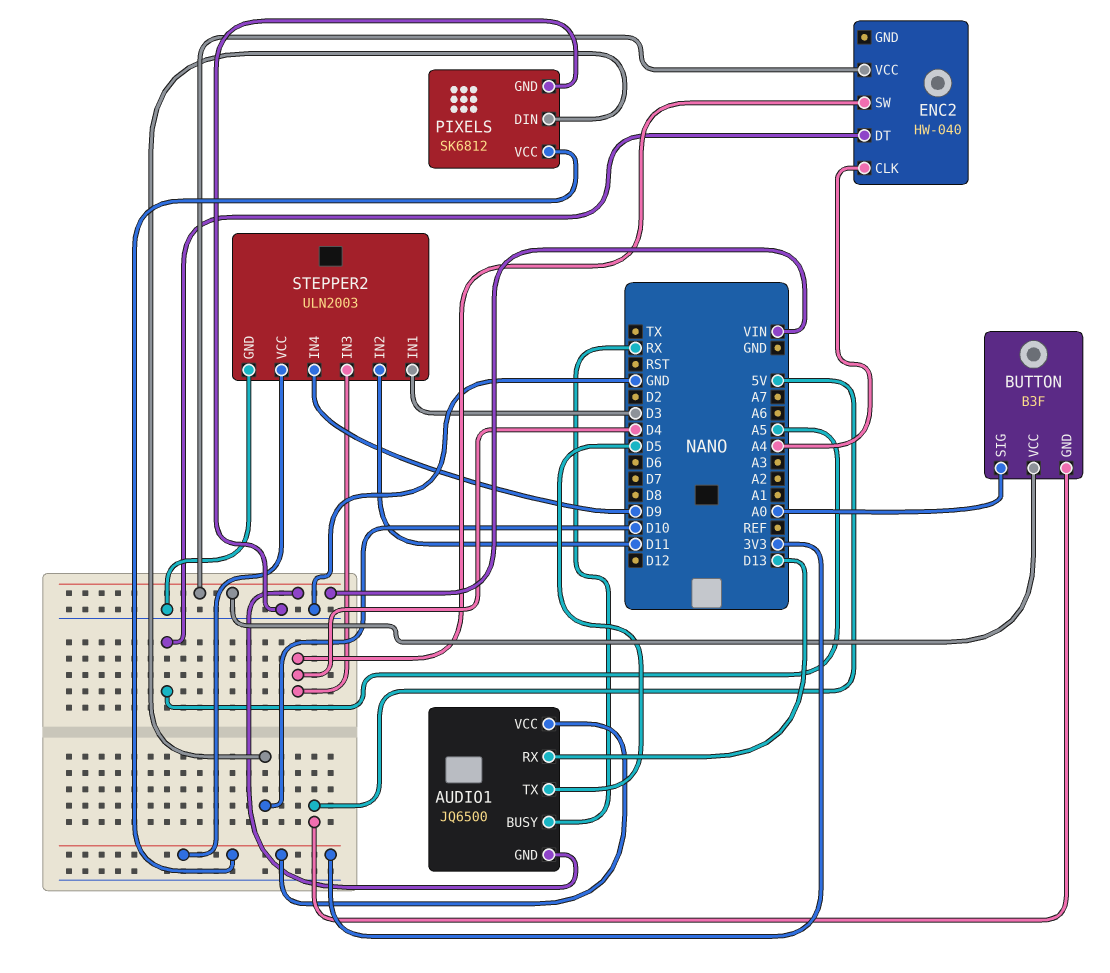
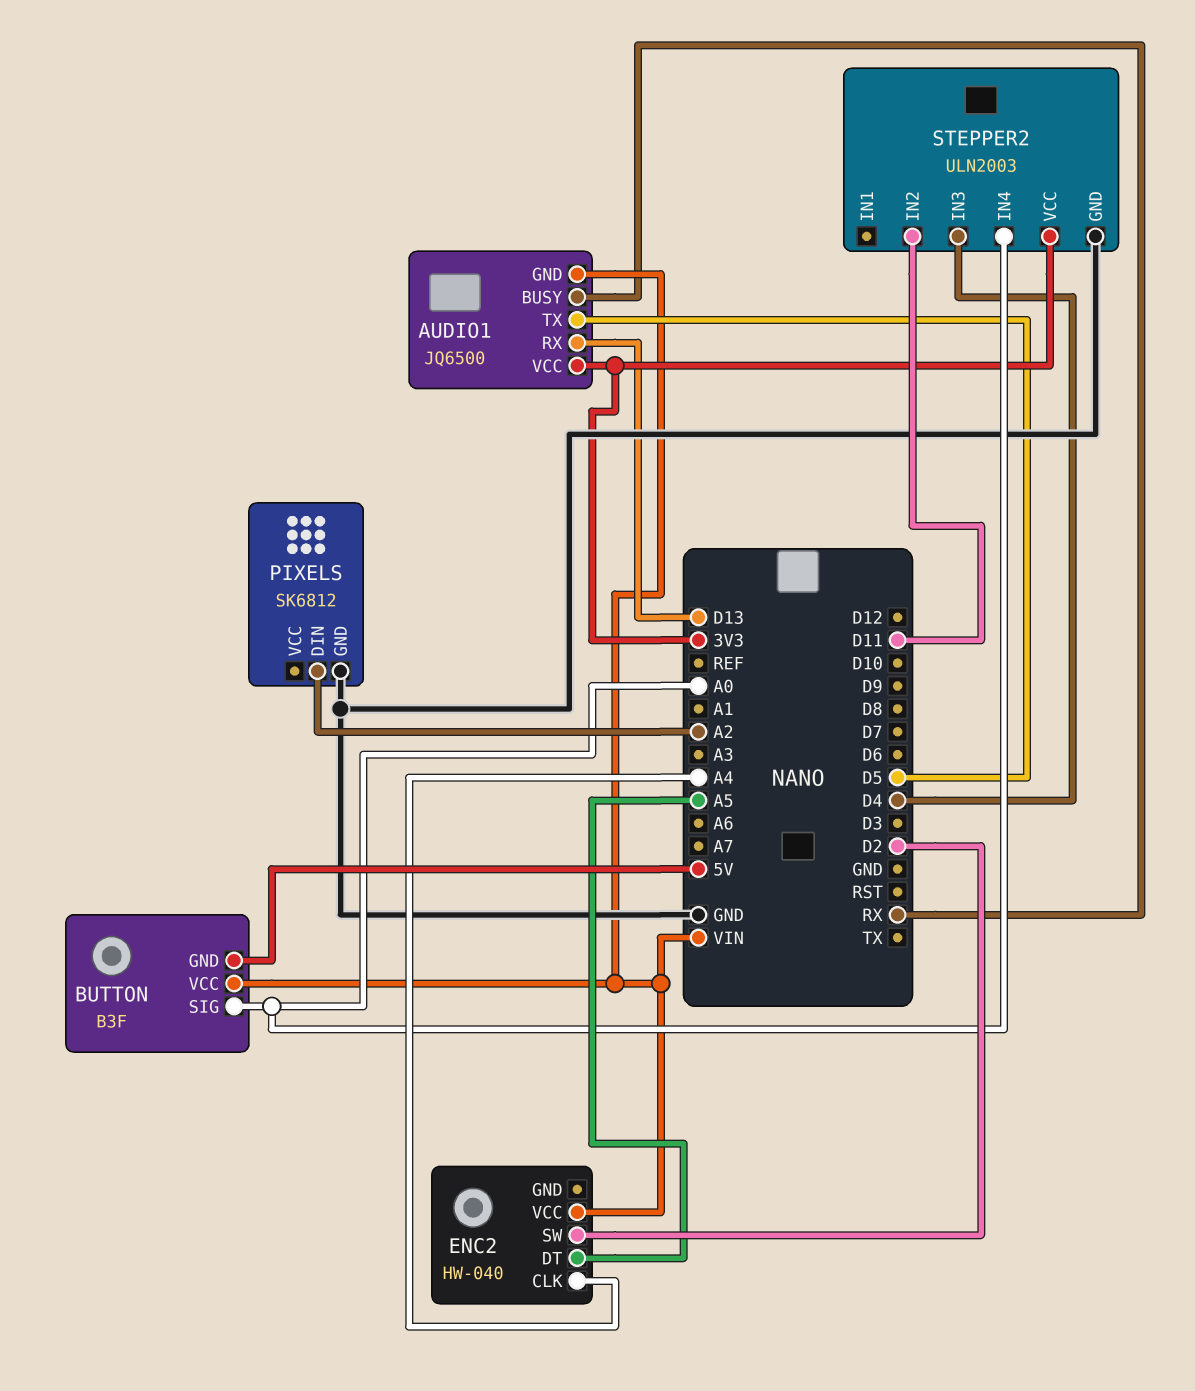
ENC2 pin SW: D4 -> D2
PIXELS pin DIN: D10 -> A2
PIXELS pin VCC: 3V3 -> none
STEPPER2 pin IN1: D3 -> none
STEPPER2 pin IN4: D9 -> A0

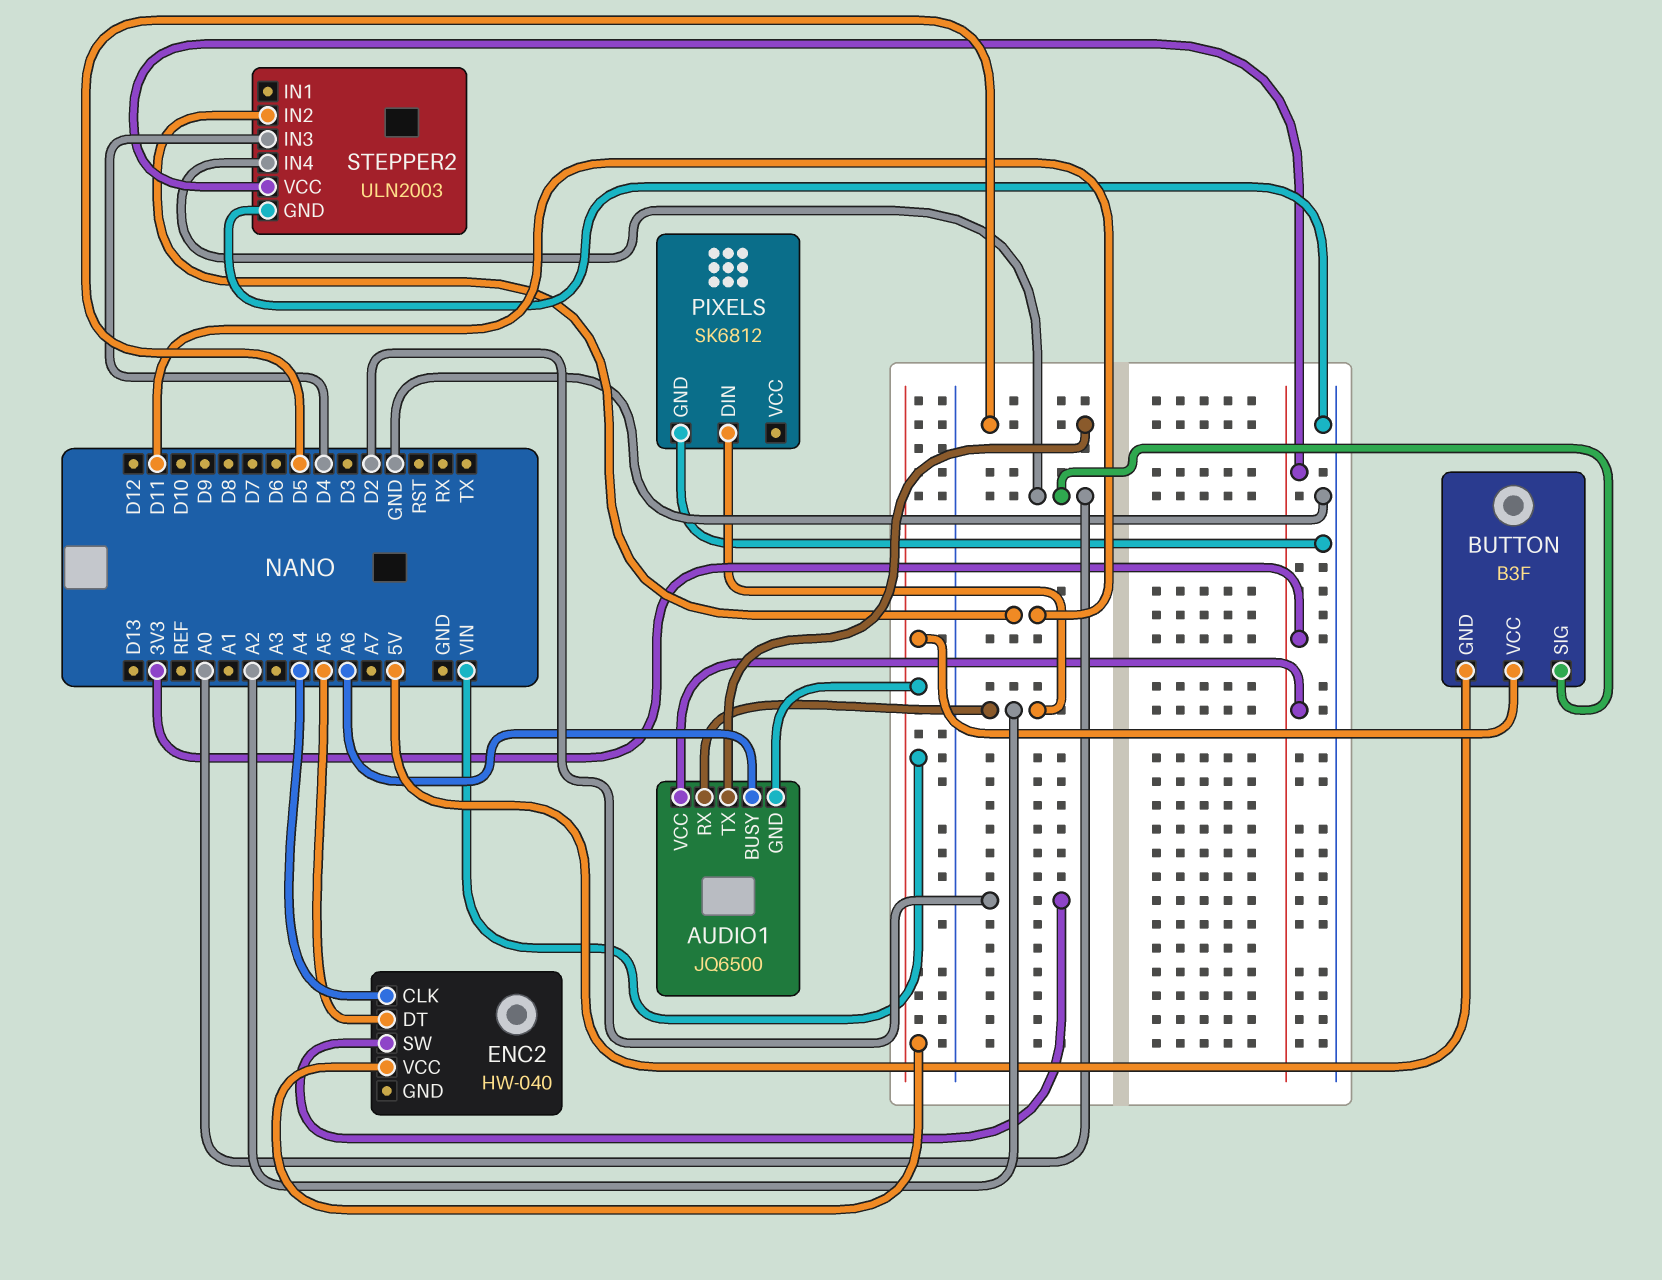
AUDIO1 pin BUSY: RX -> A6
AUDIO1 pin RX: D13 -> A2

